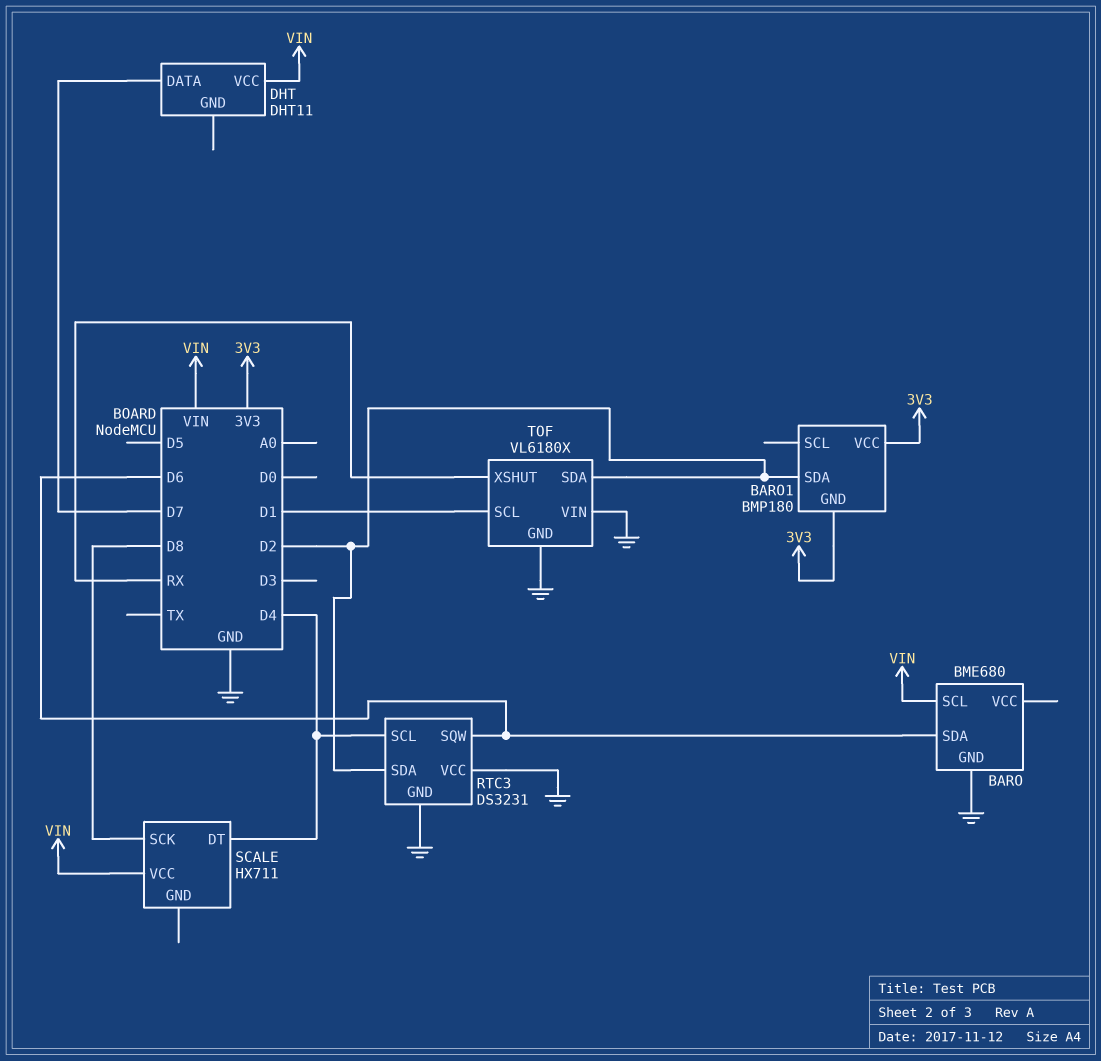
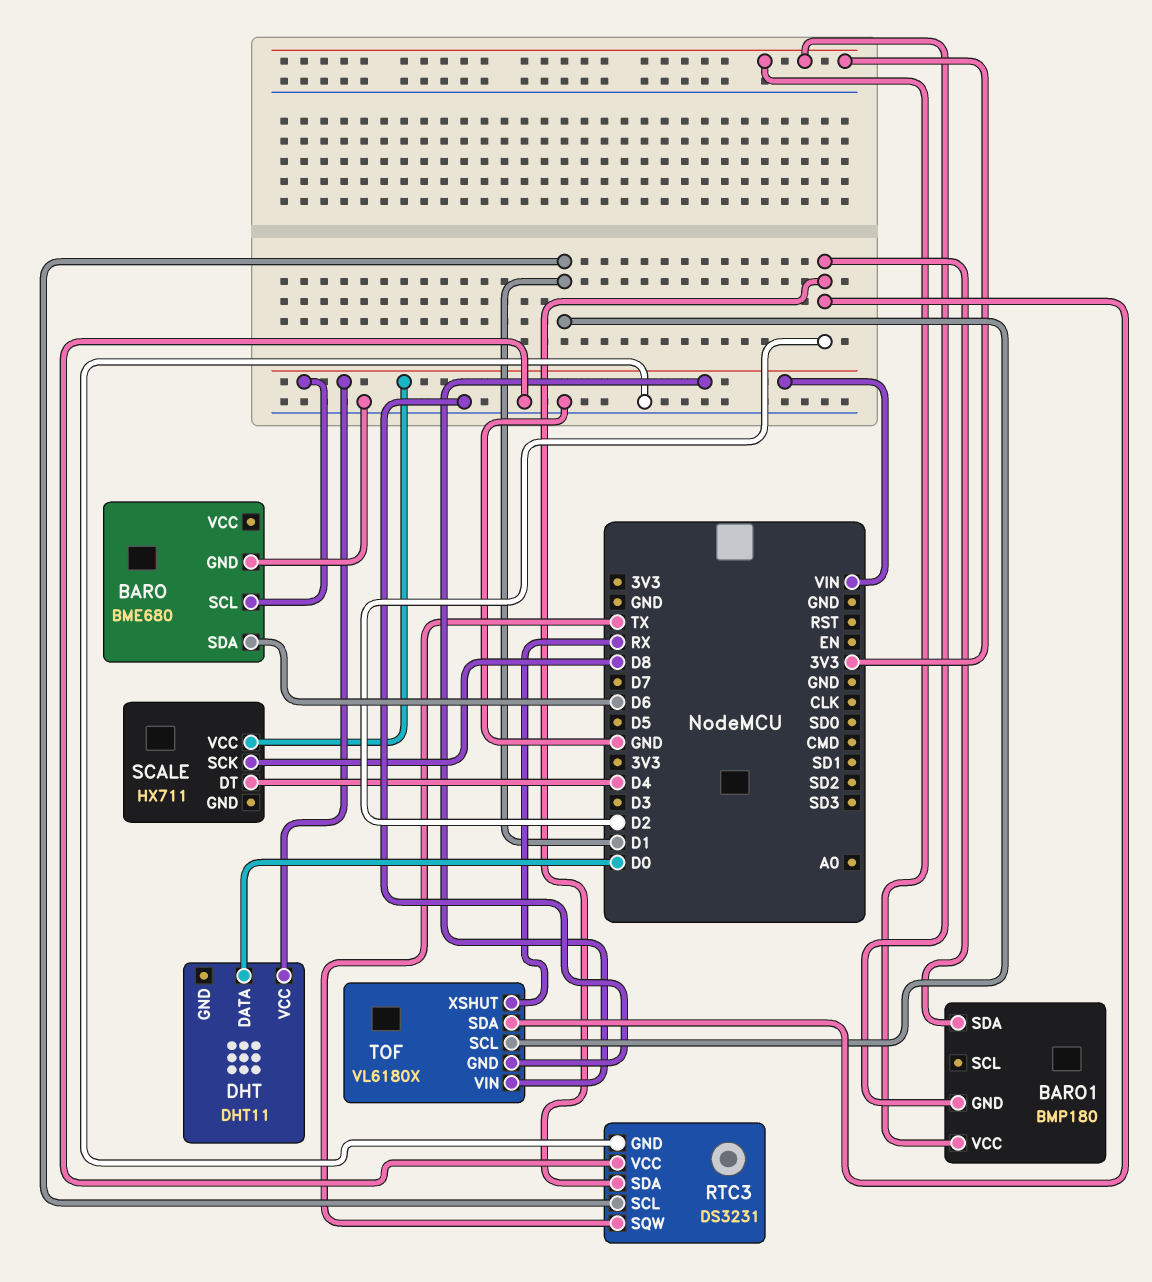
DHT pin DATA: D7 -> D0
RTC3 pin SCL: D4 -> D1
RTC3 pin SQW: D6 -> TX
TOF pin VIN: GND -> VIN

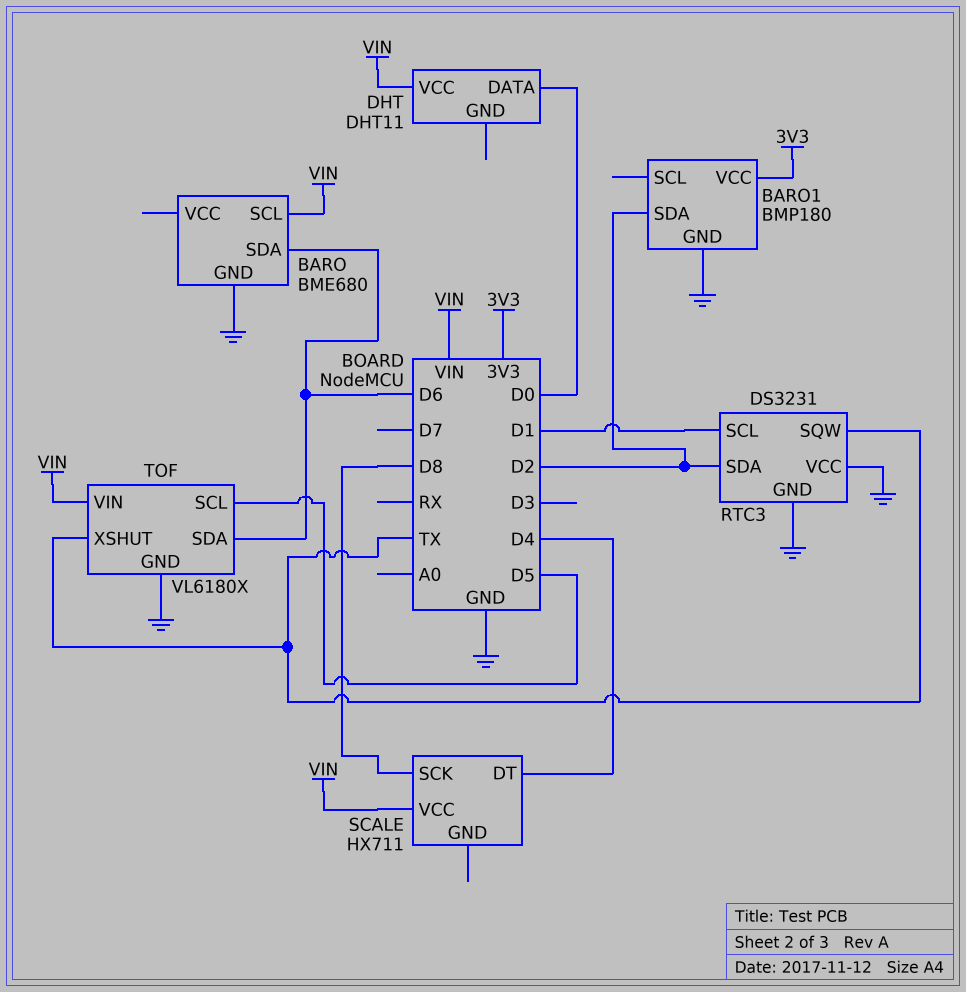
BARO1 pin GND: 3V3 -> GND
TOF pin SCL: D1 -> D5
TOF pin SDA: D2 -> D6
TOF pin XSHUT: RX -> TX

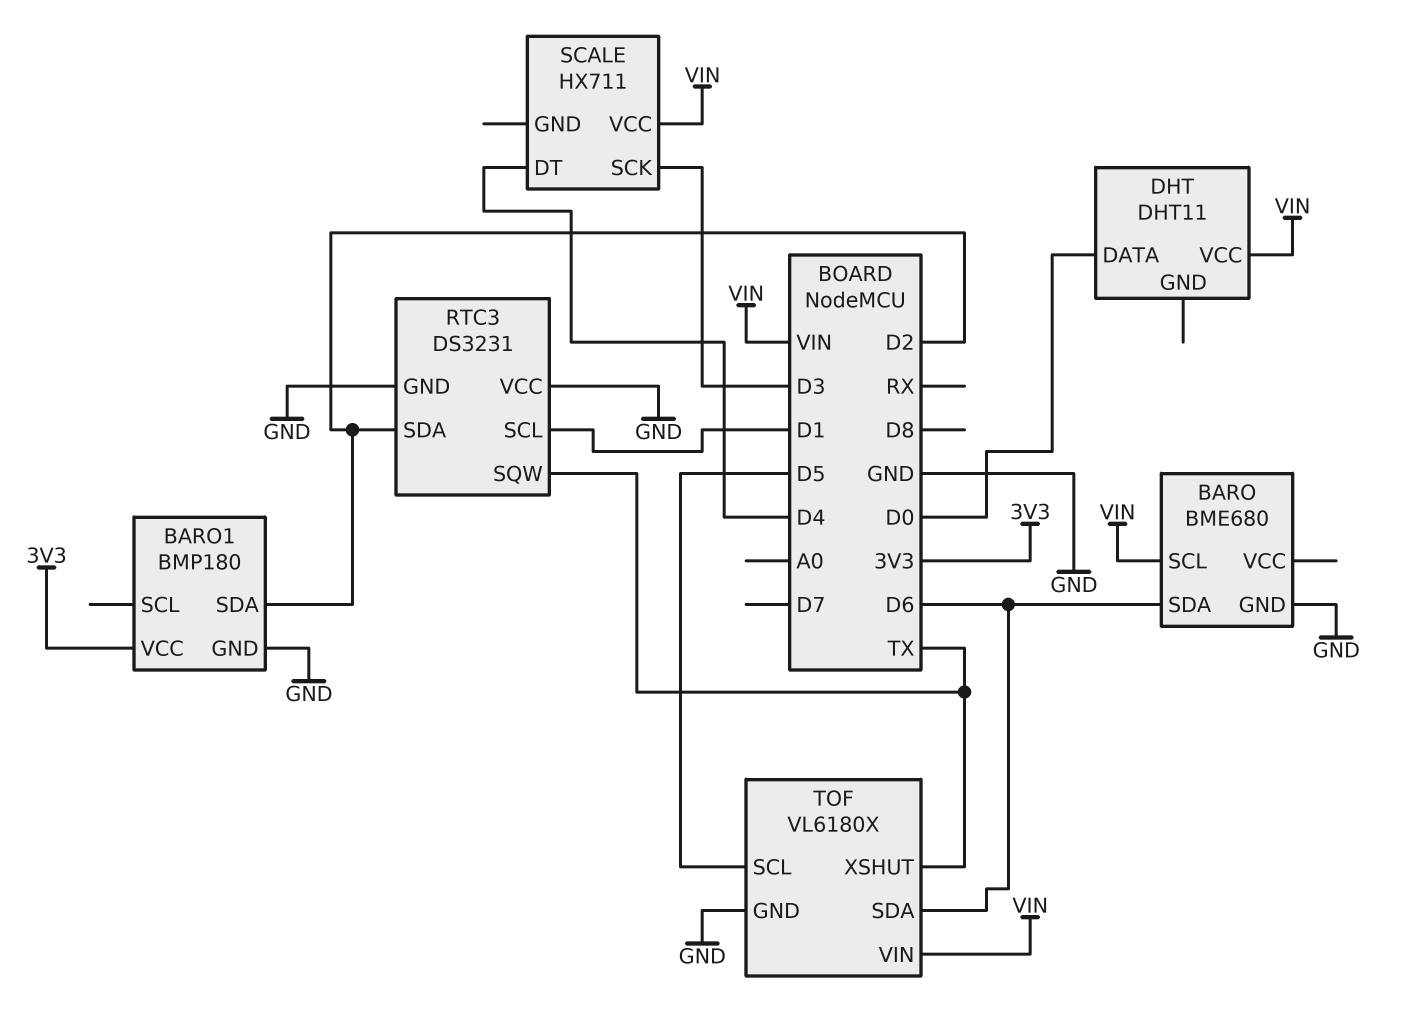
SCALE pin SCK: D8 -> D3

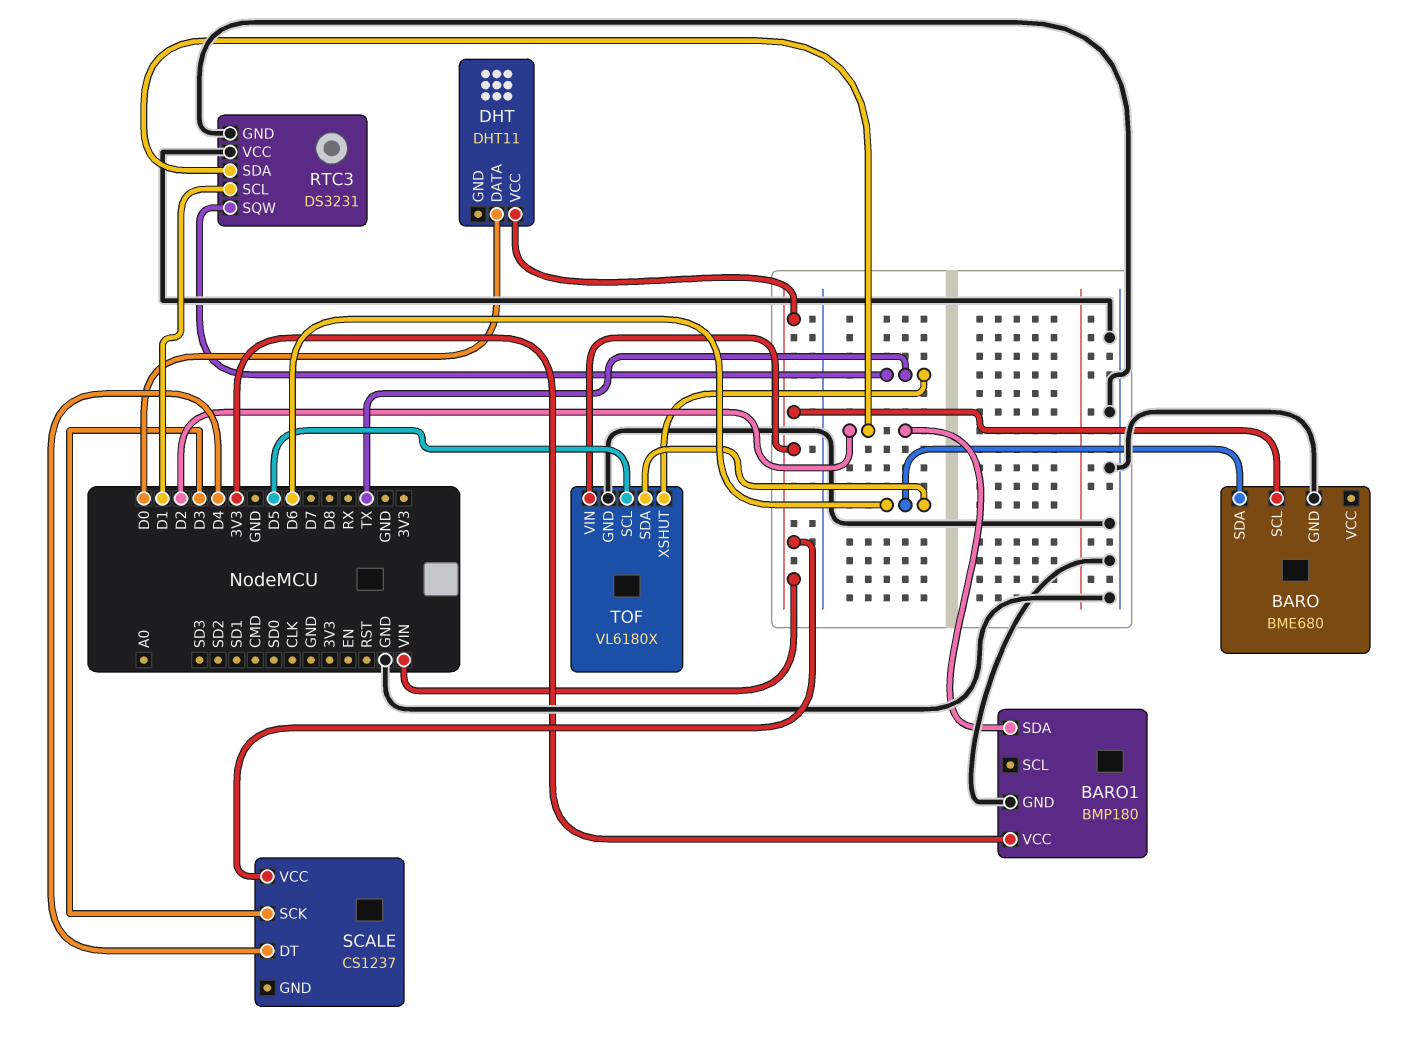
SCALE: HX711 -> CS1237

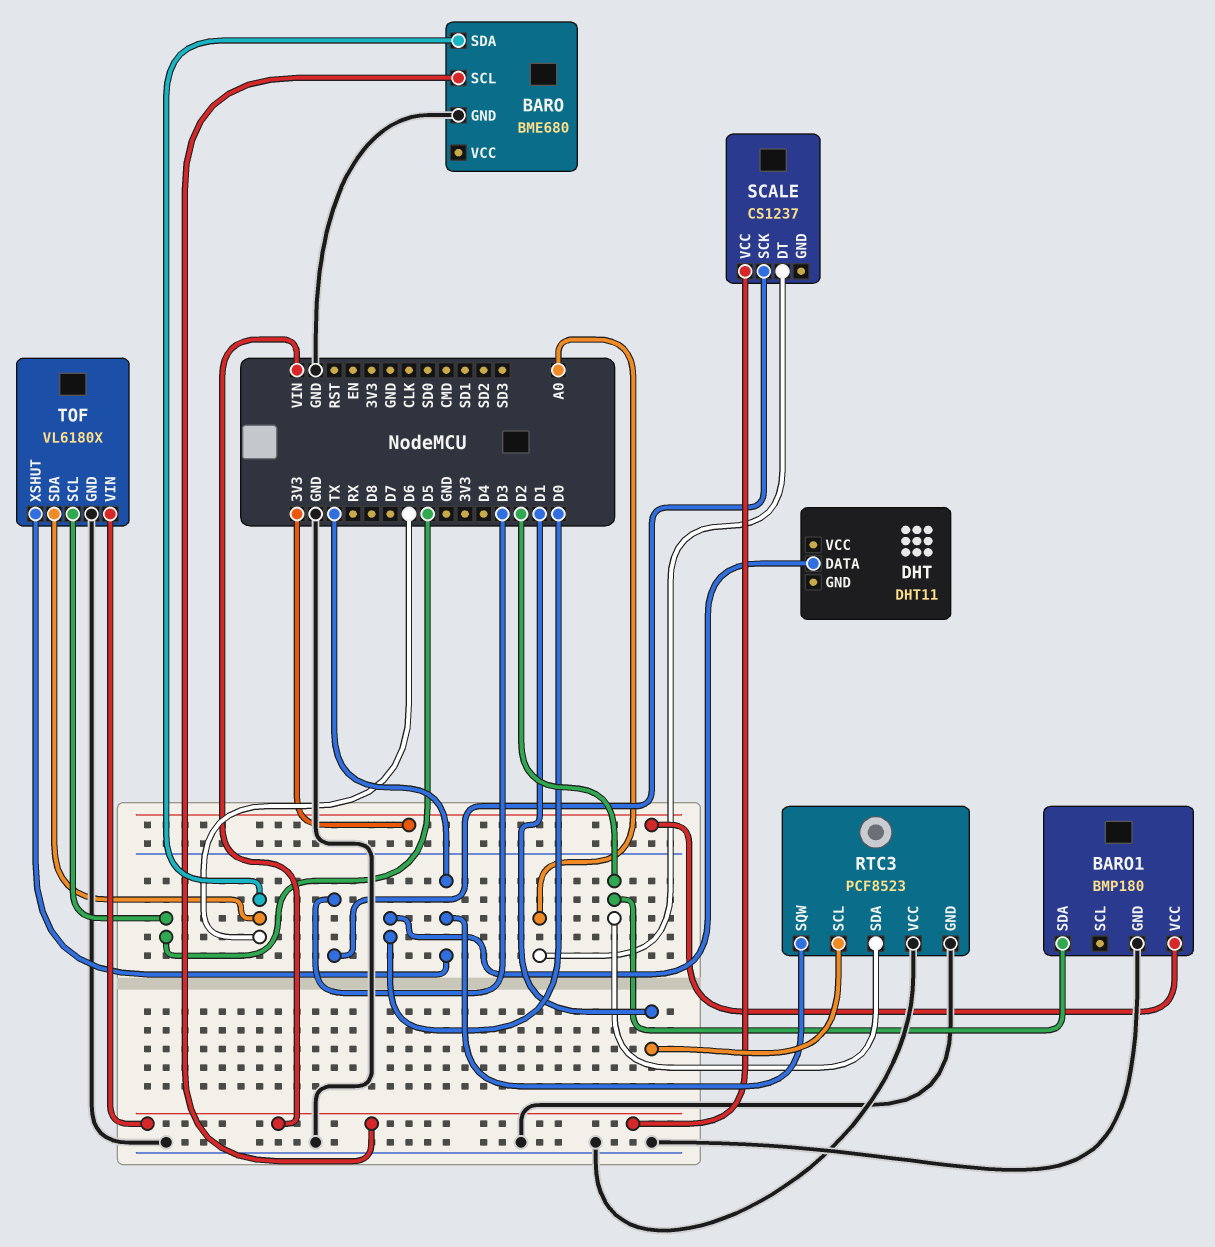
DHT pin VCC: VIN -> none
RTC3: DS3231 -> PCF8523
SCALE pin DT: D4 -> A0

